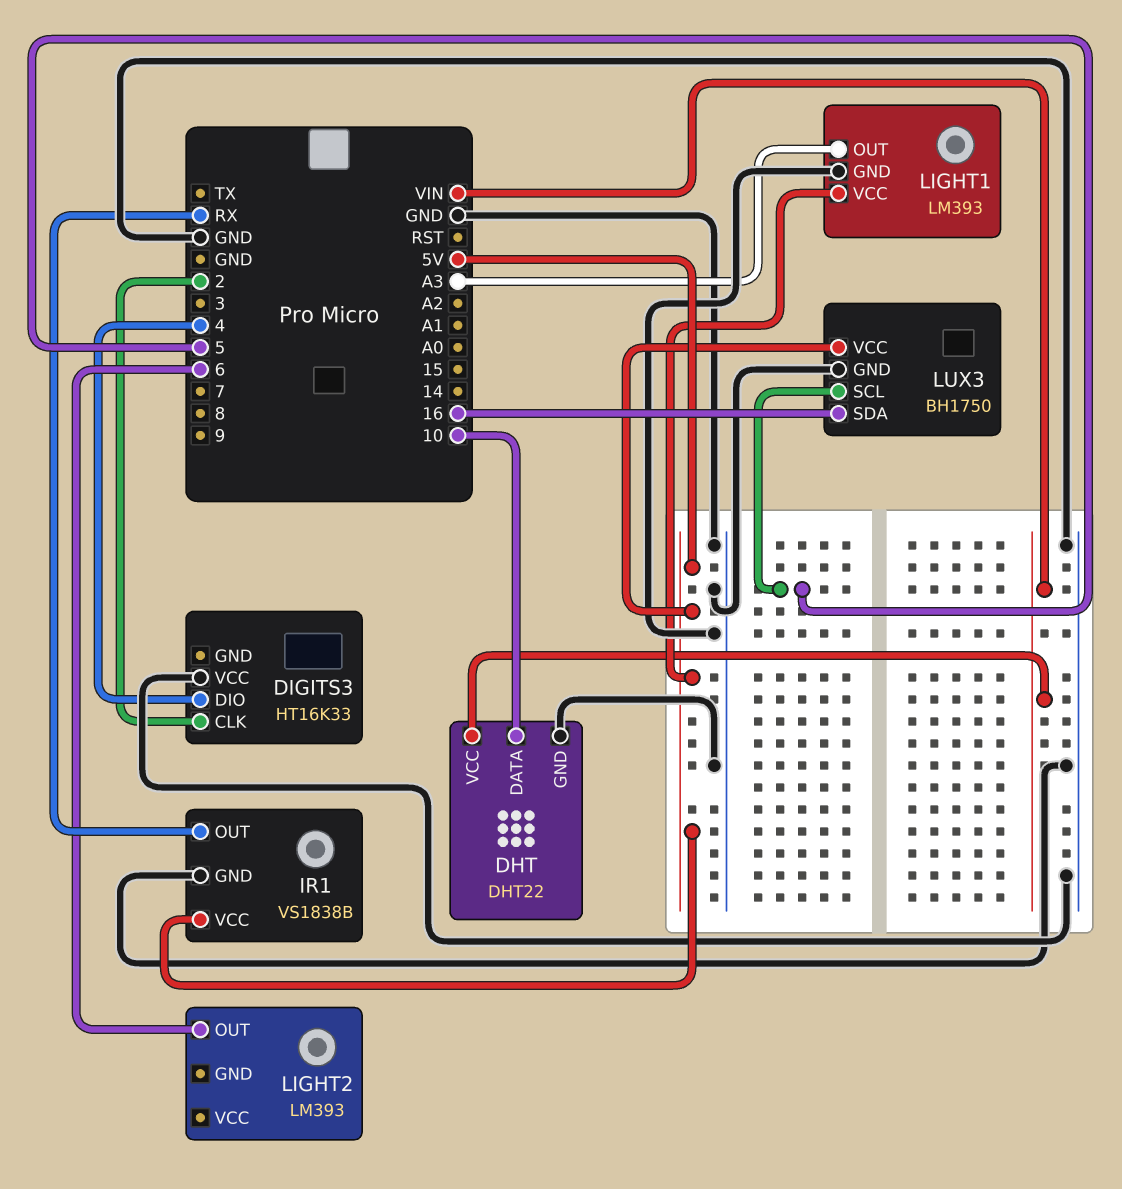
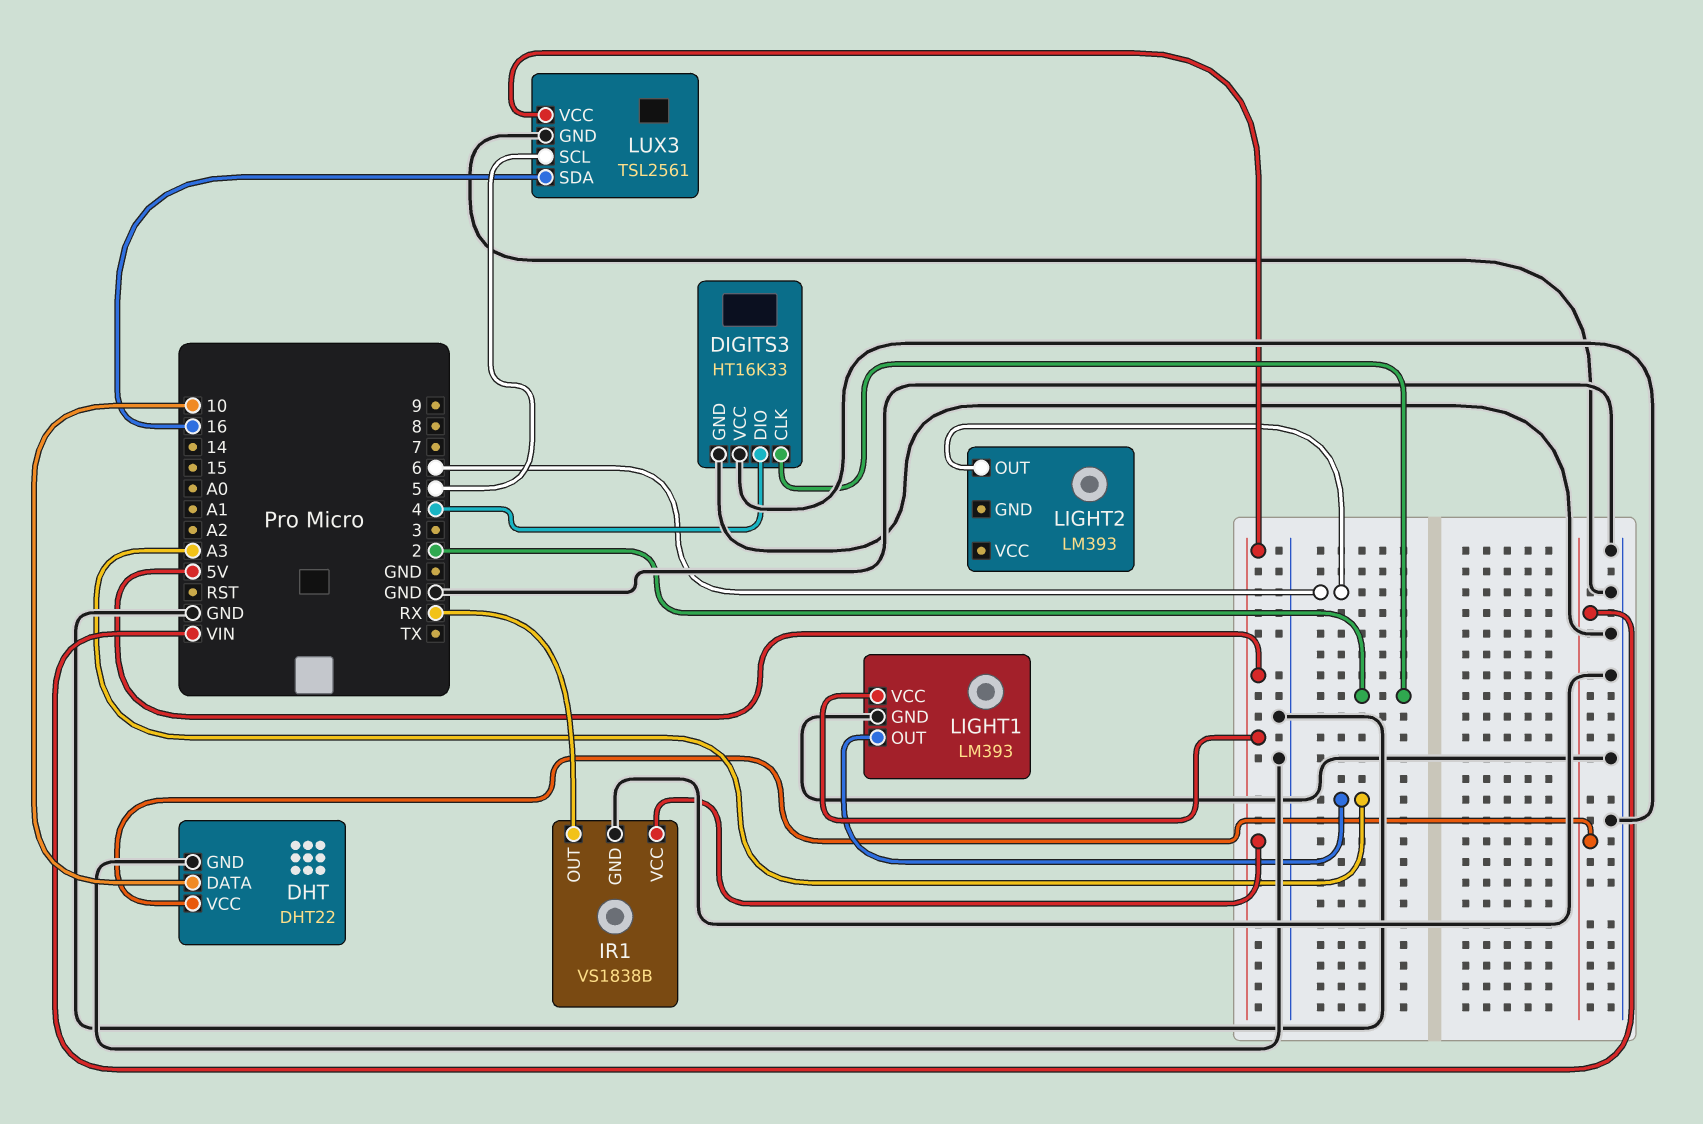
DIGITS3 pin GND: none -> GND
LUX3: BH1750 -> TSL2561

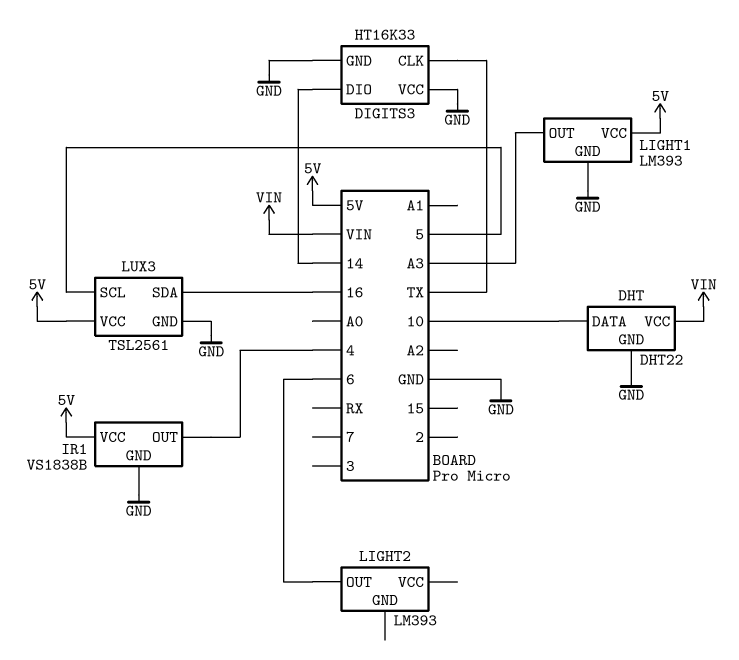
DIGITS3 pin CLK: 2 -> TX
DIGITS3 pin DIO: 4 -> 14
IR1 pin OUT: RX -> 4

